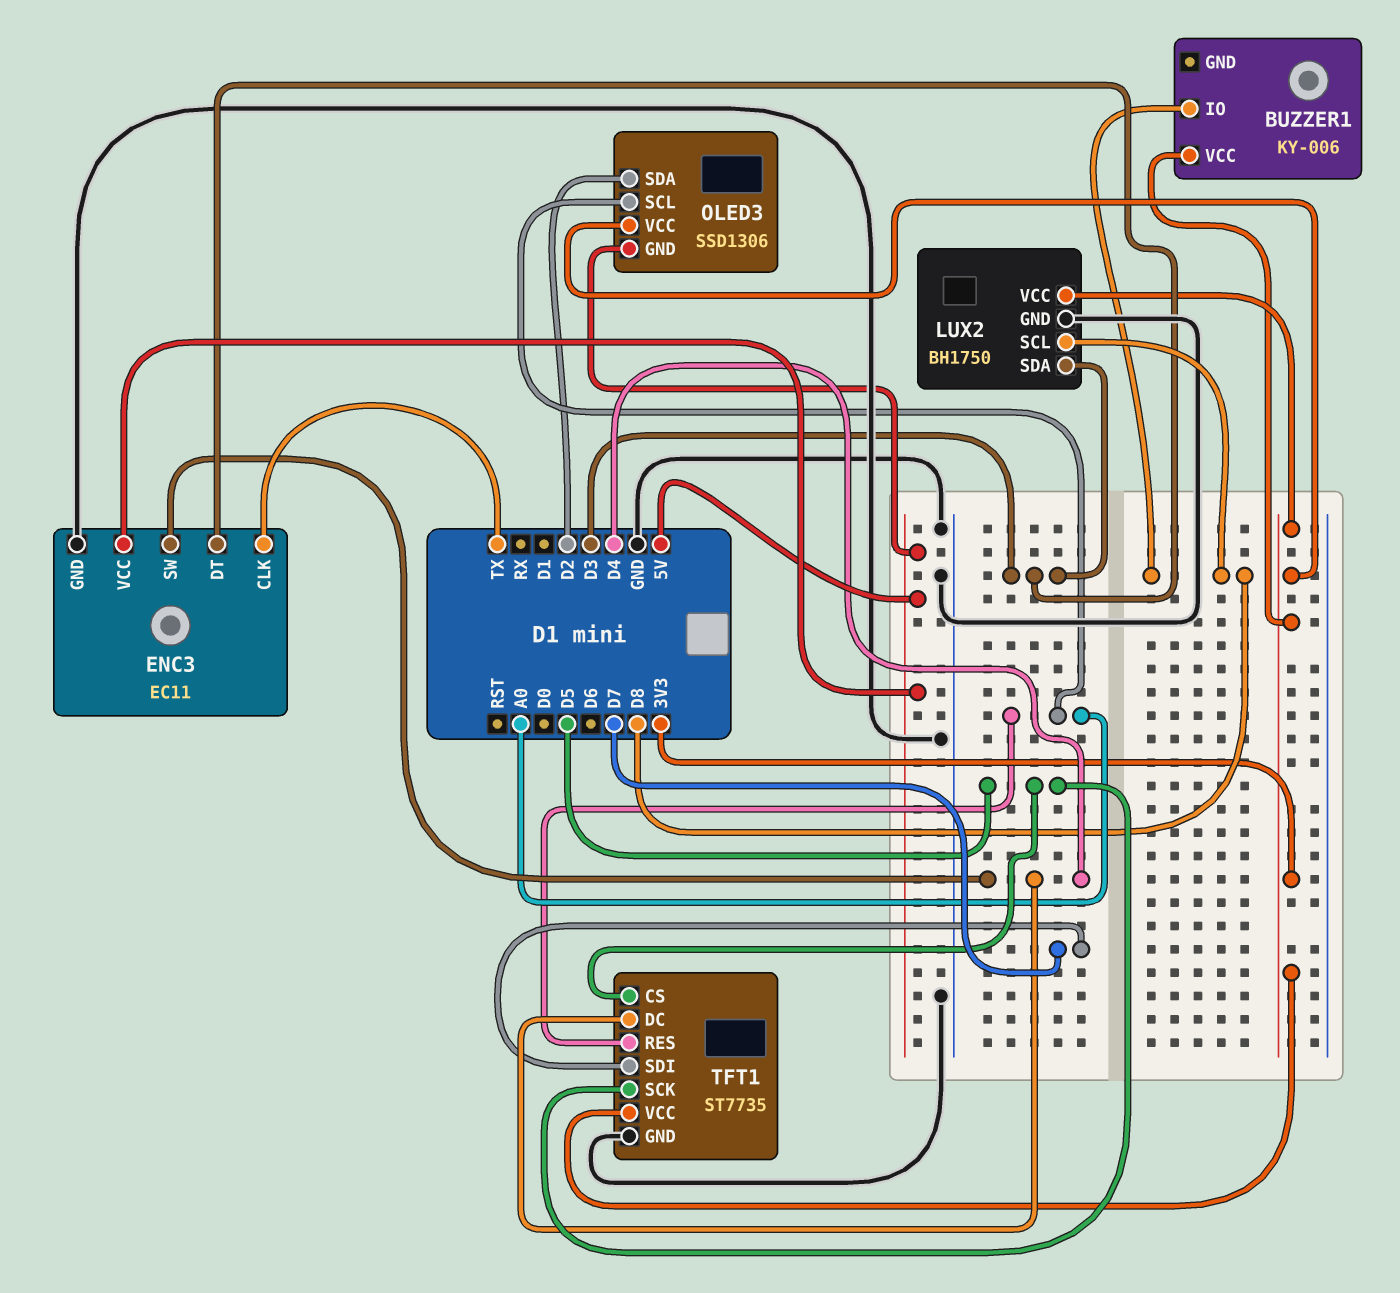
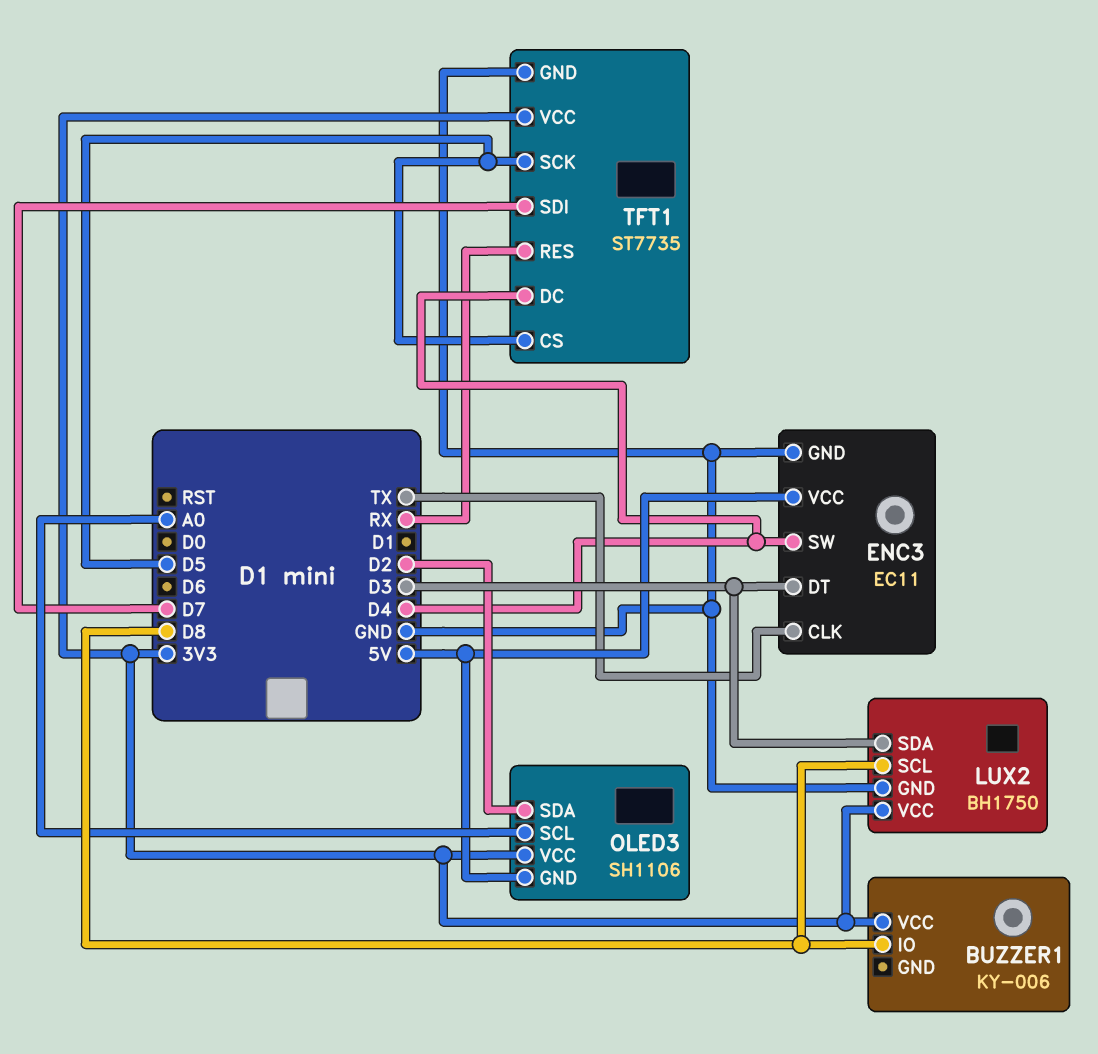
OLED3: SSD1306 -> SH1106
TFT1 pin RES: A0 -> RX

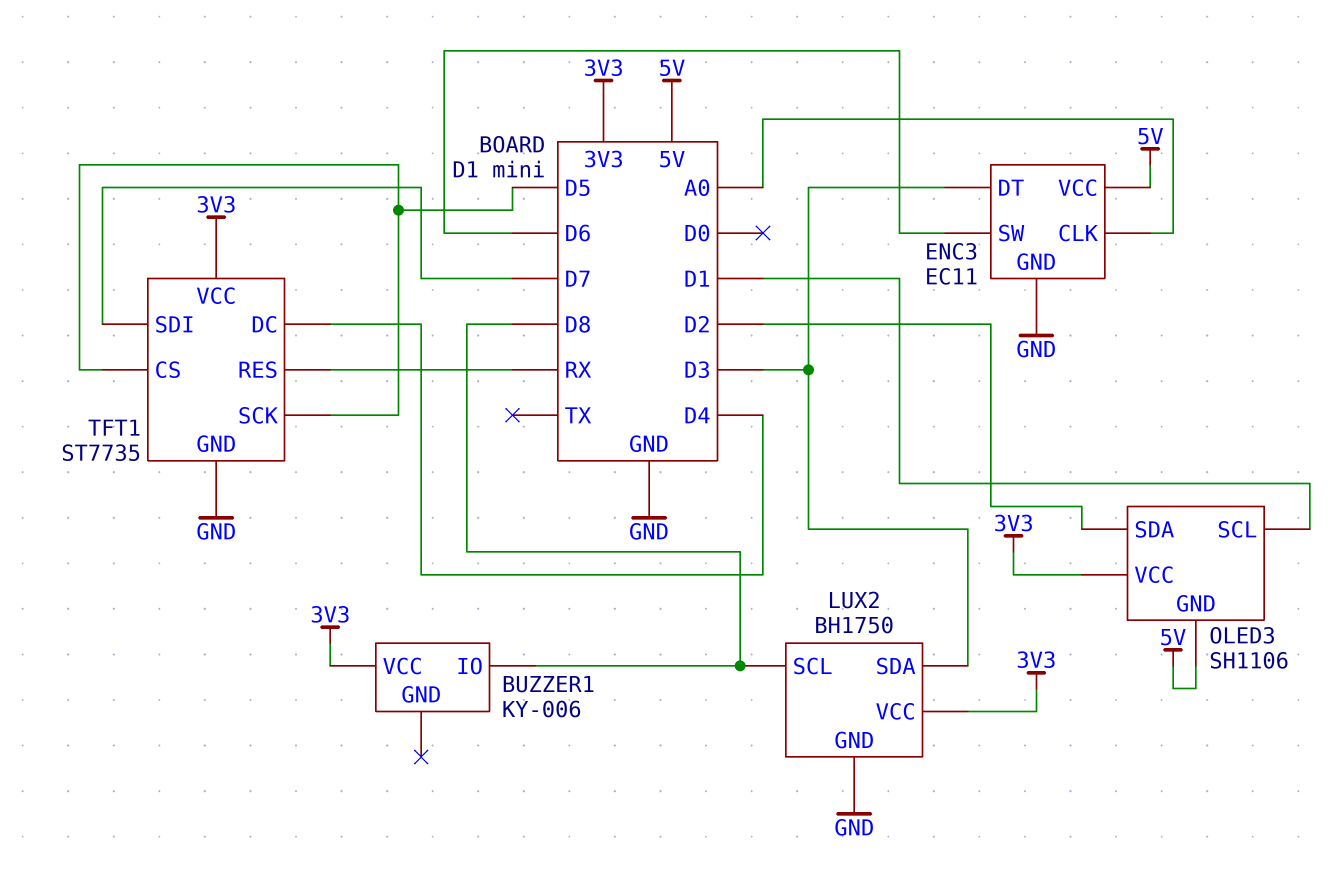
ENC3 pin CLK: TX -> A0
ENC3 pin SW: D4 -> D6
OLED3 pin SCL: A0 -> D1

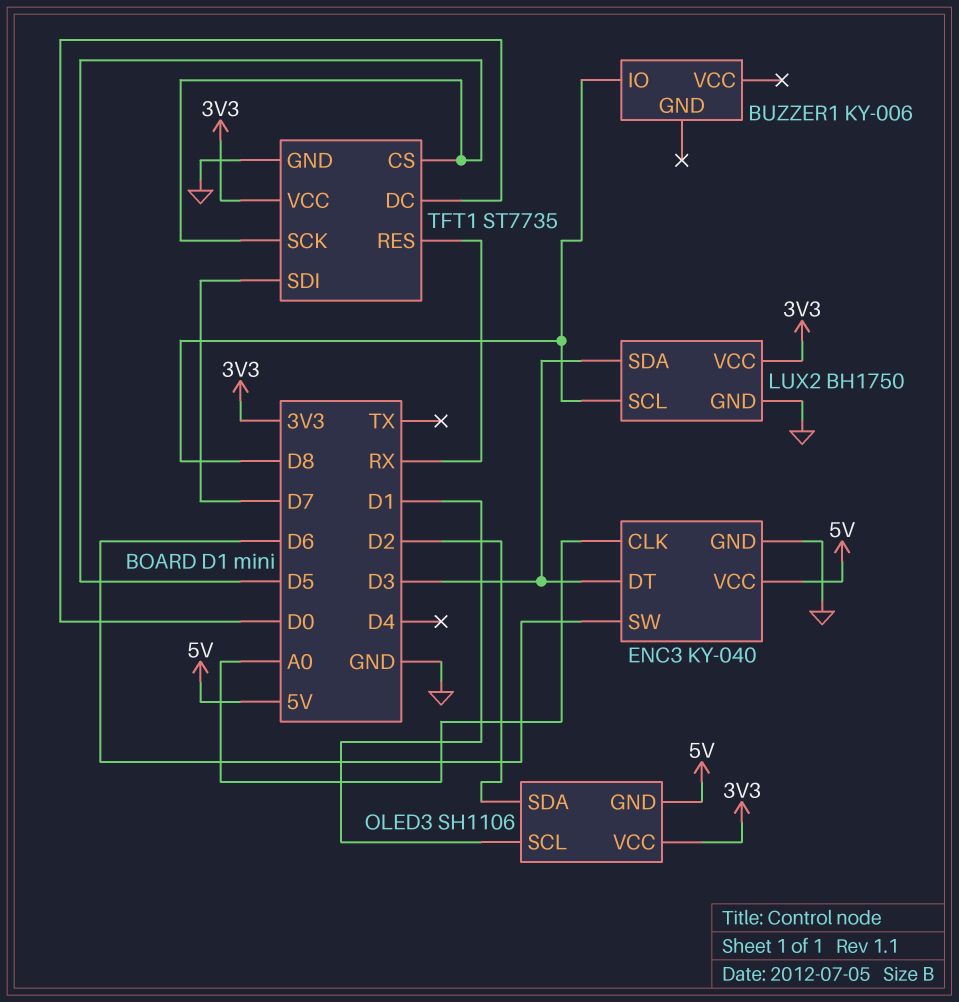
BUZZER1 pin VCC: 3V3 -> none
ENC3: EC11 -> KY-040
TFT1 pin DC: D4 -> D0

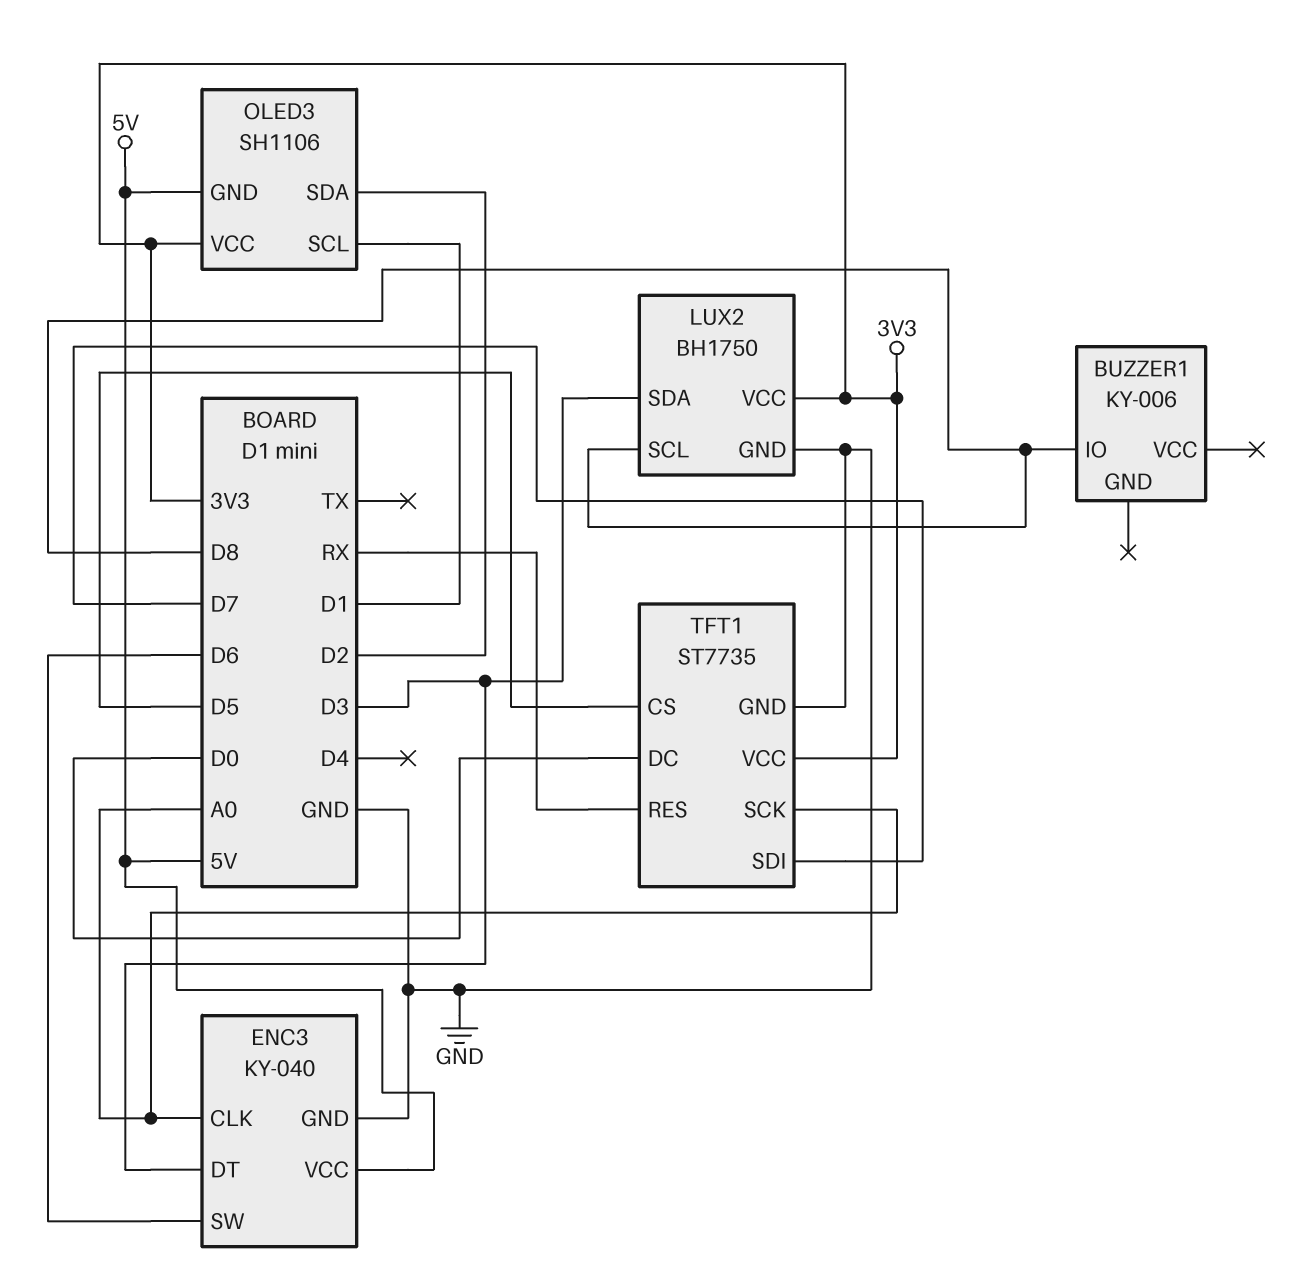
TFT1 pin SCK: D5 -> A0

